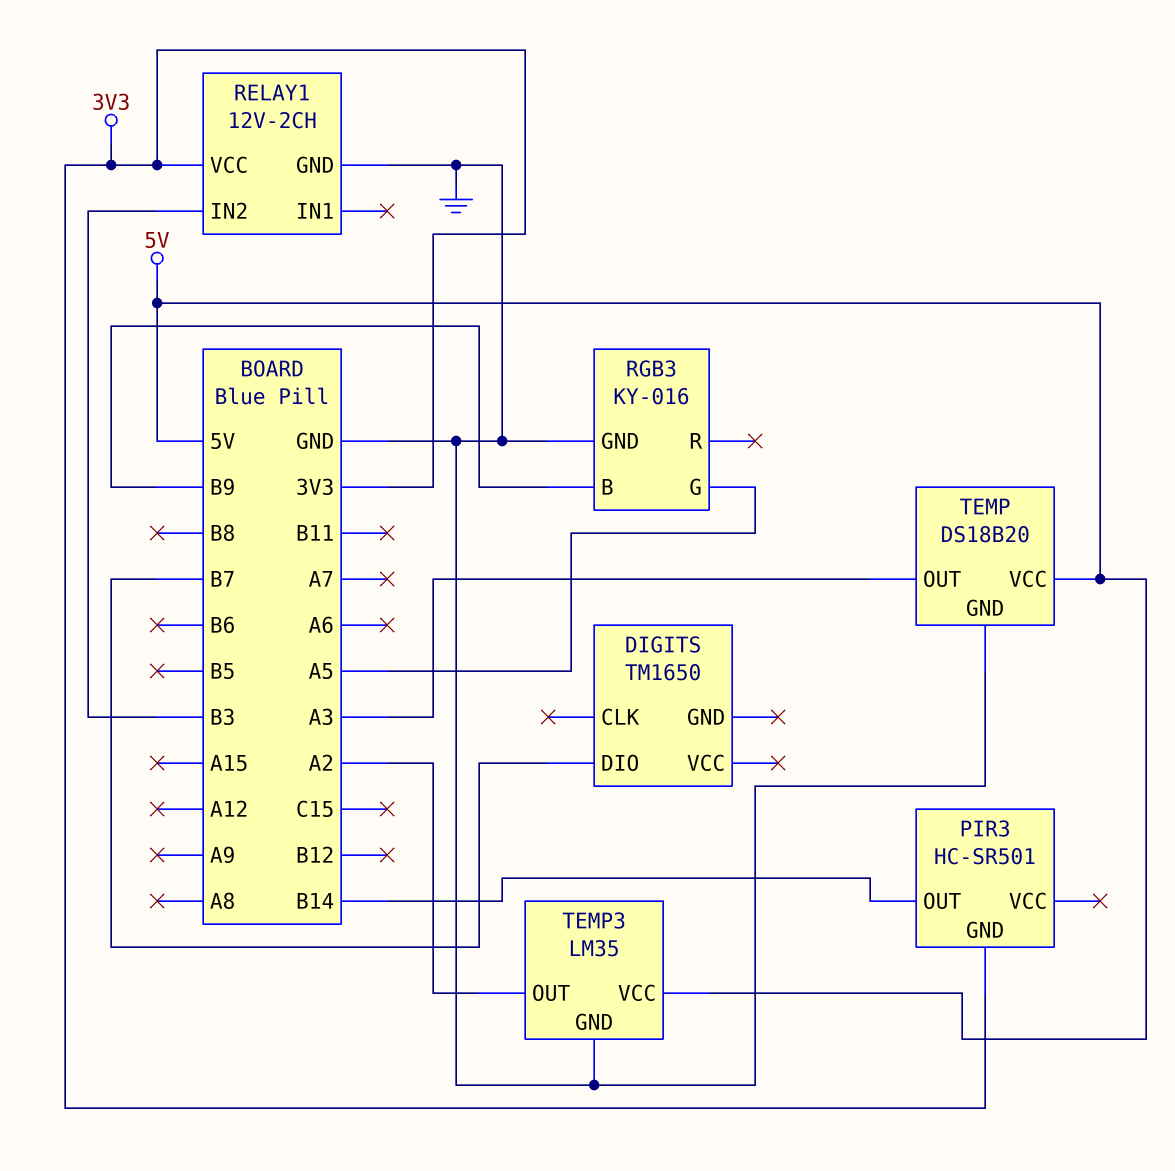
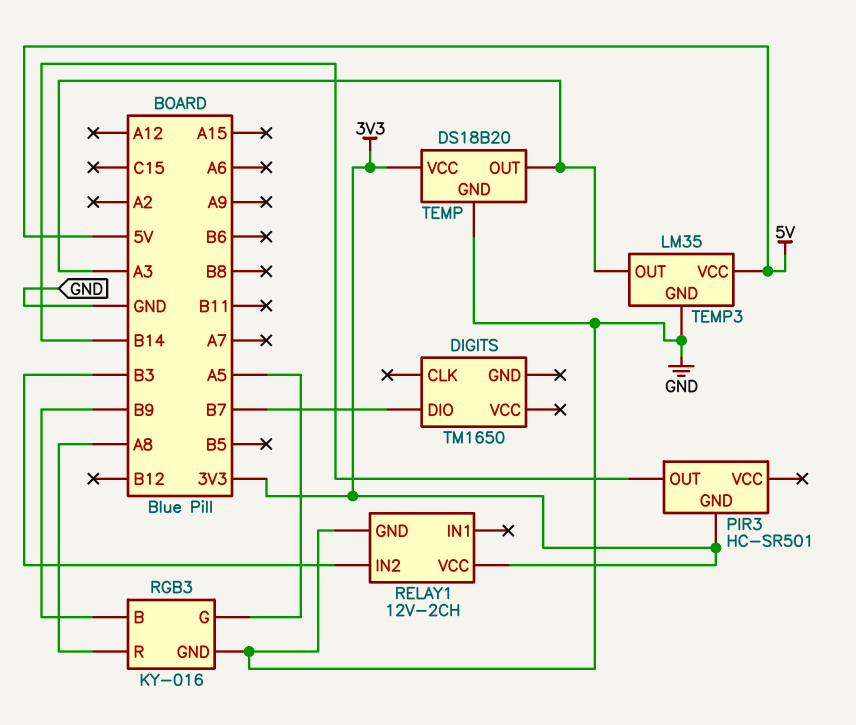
RGB3 pin R: none -> A8
TEMP pin VCC: 5V -> 3V3
TEMP3 pin OUT: A2 -> A3

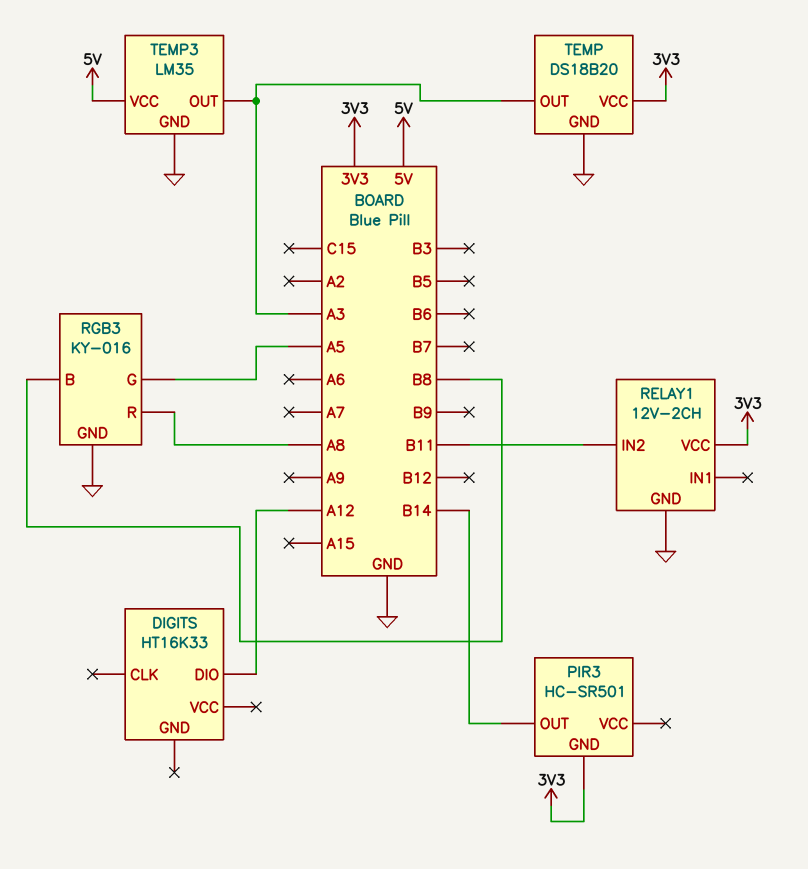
DIGITS: TM1650 -> HT16K33
DIGITS pin DIO: B7 -> A12
RELAY1 pin IN2: B3 -> B11
RGB3 pin B: B9 -> B8

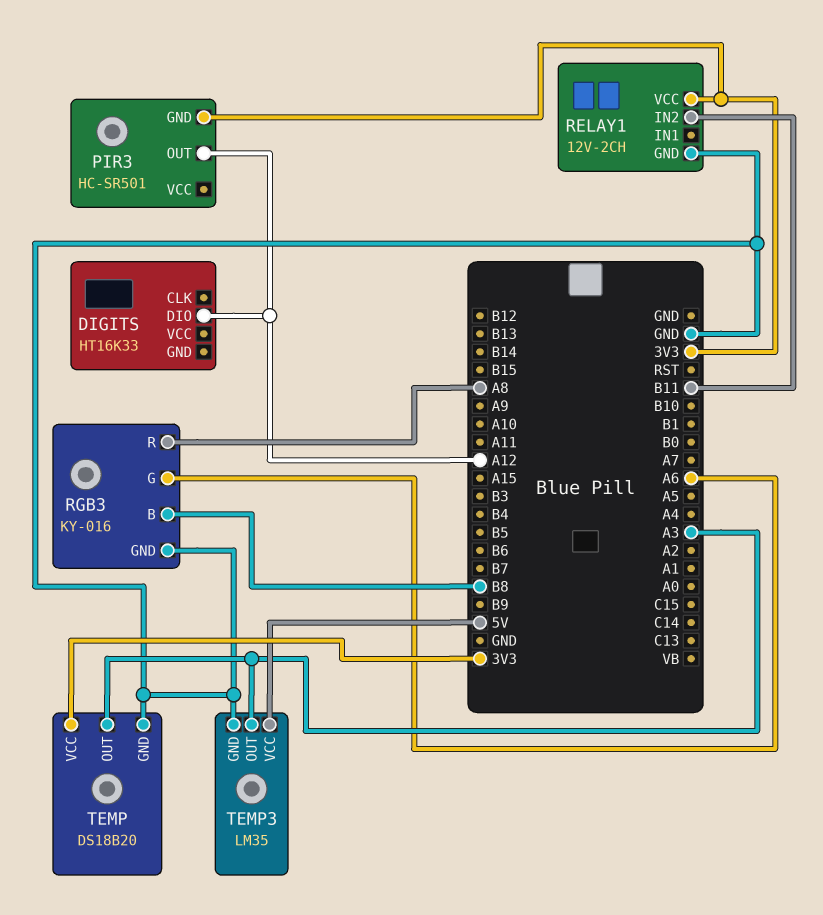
PIR3 pin OUT: B14 -> A12
RGB3 pin G: A5 -> A6

